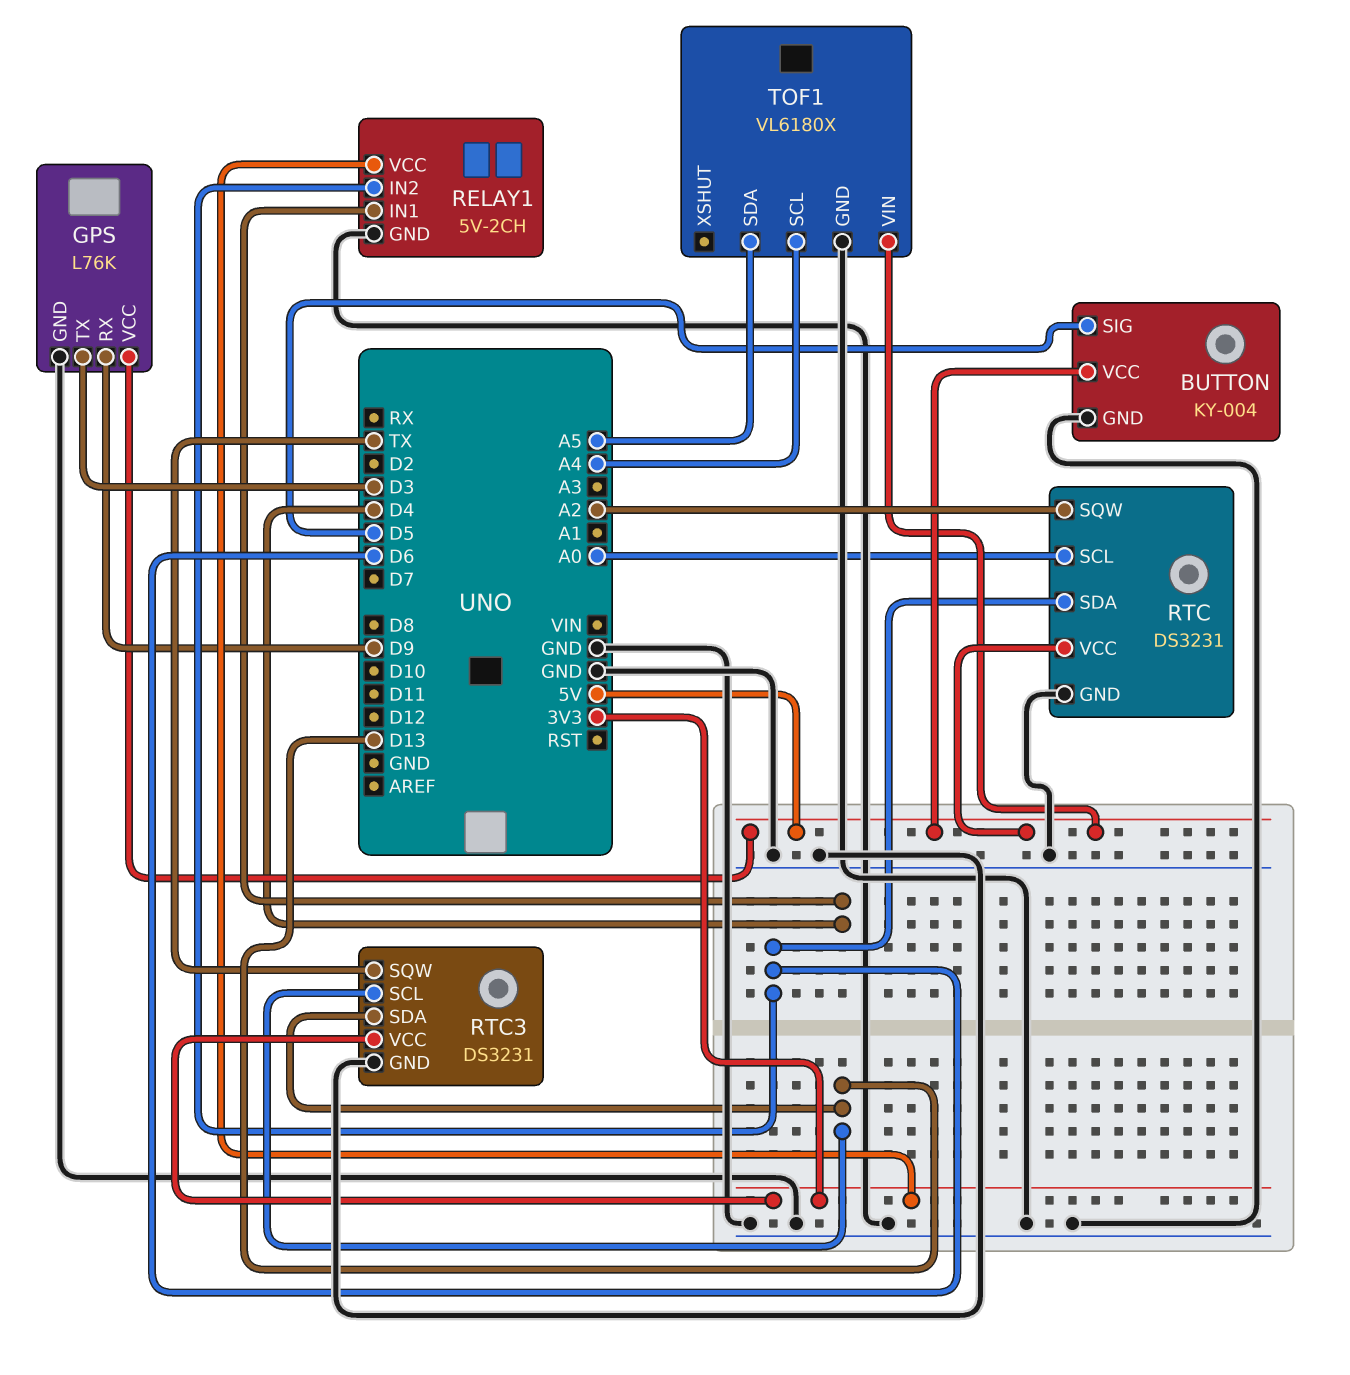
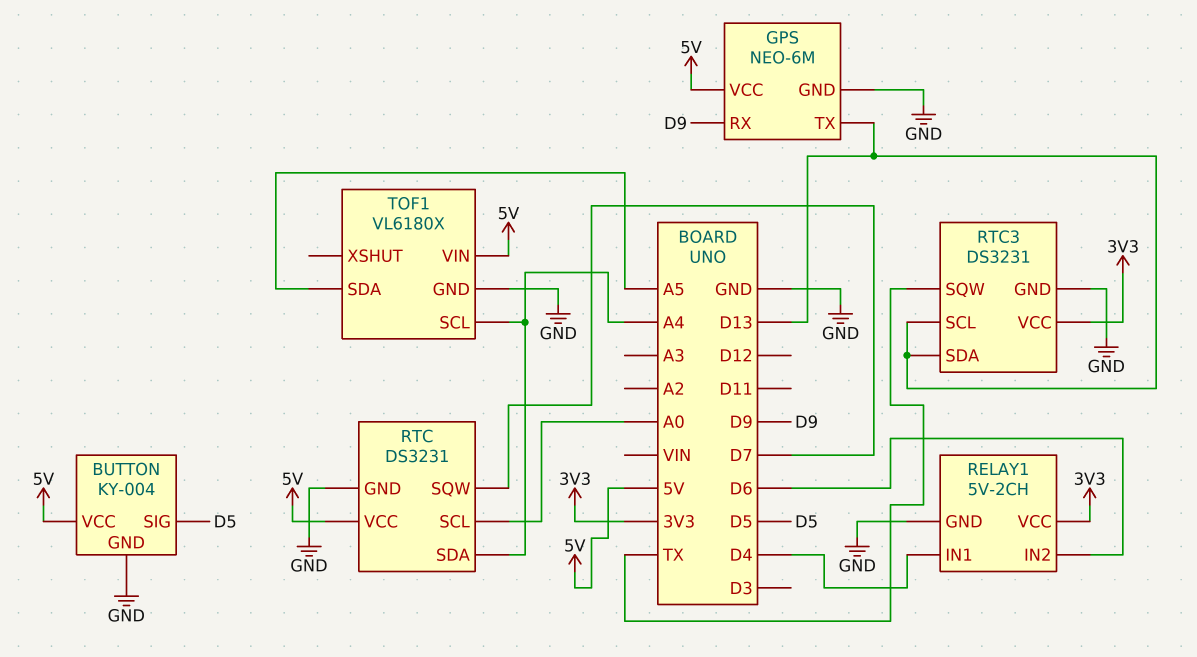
GPS: L76K -> NEO-6M
GPS pin TX: D3 -> D13
RTC pin SDA: D6 -> A4
RTC pin SQW: A2 -> D7

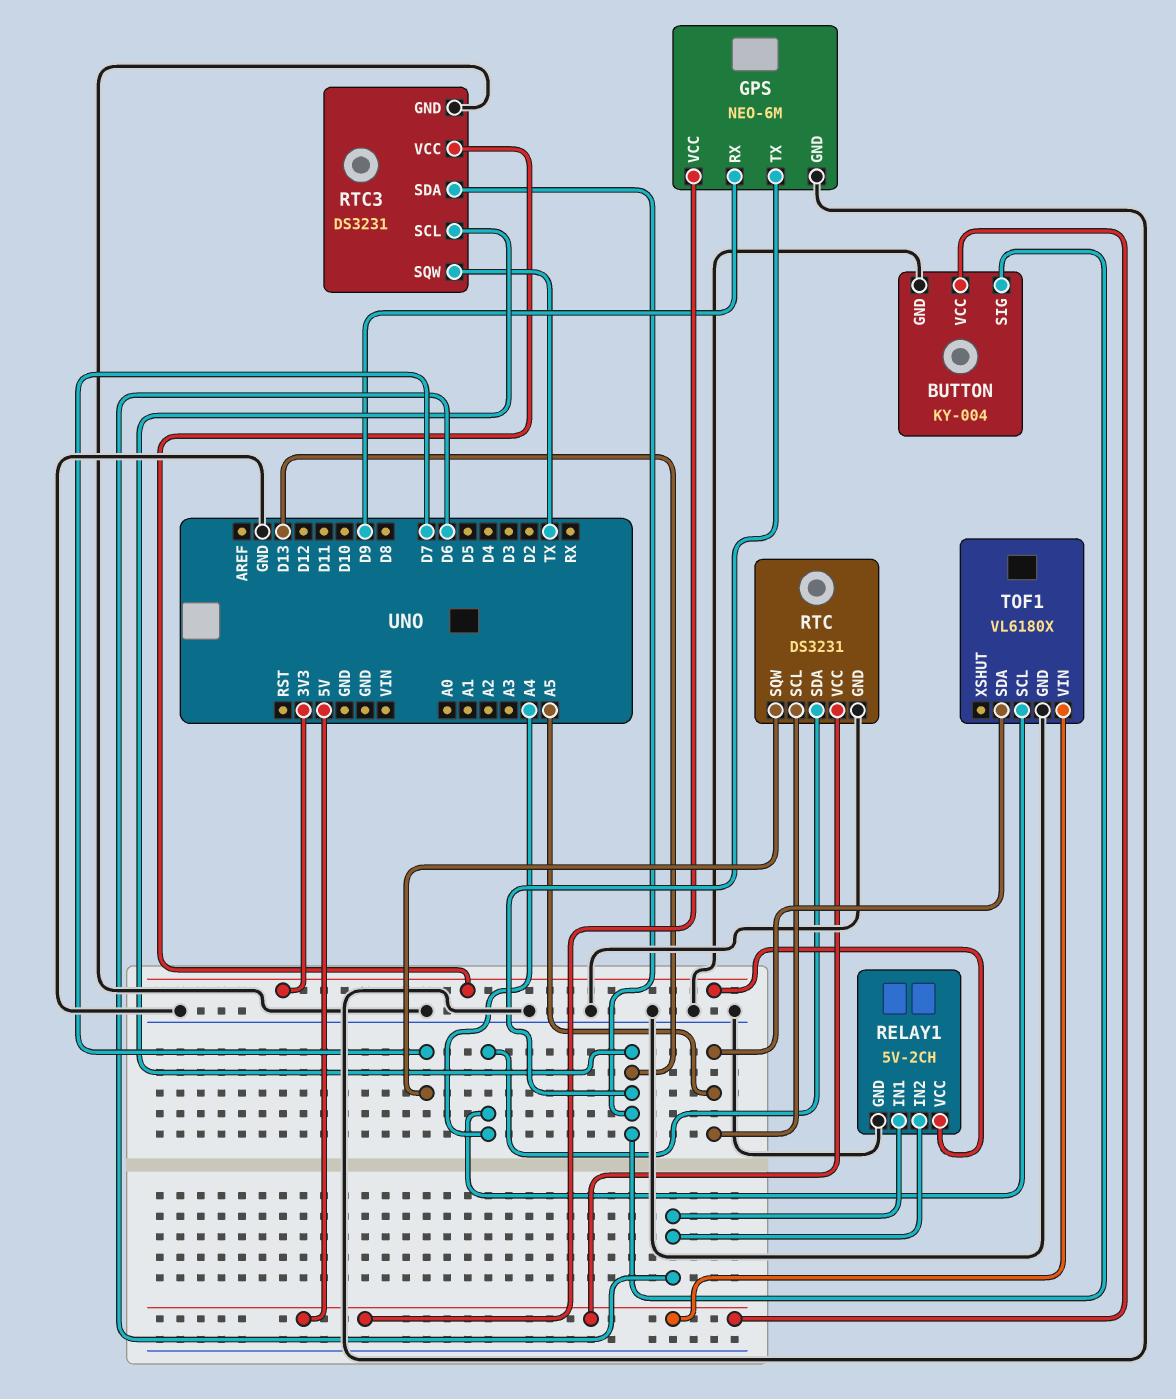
BUTTON pin SIG: D5 -> D13
RELAY1 pin IN1: D4 -> D6
RTC pin SCL: A0 -> A5

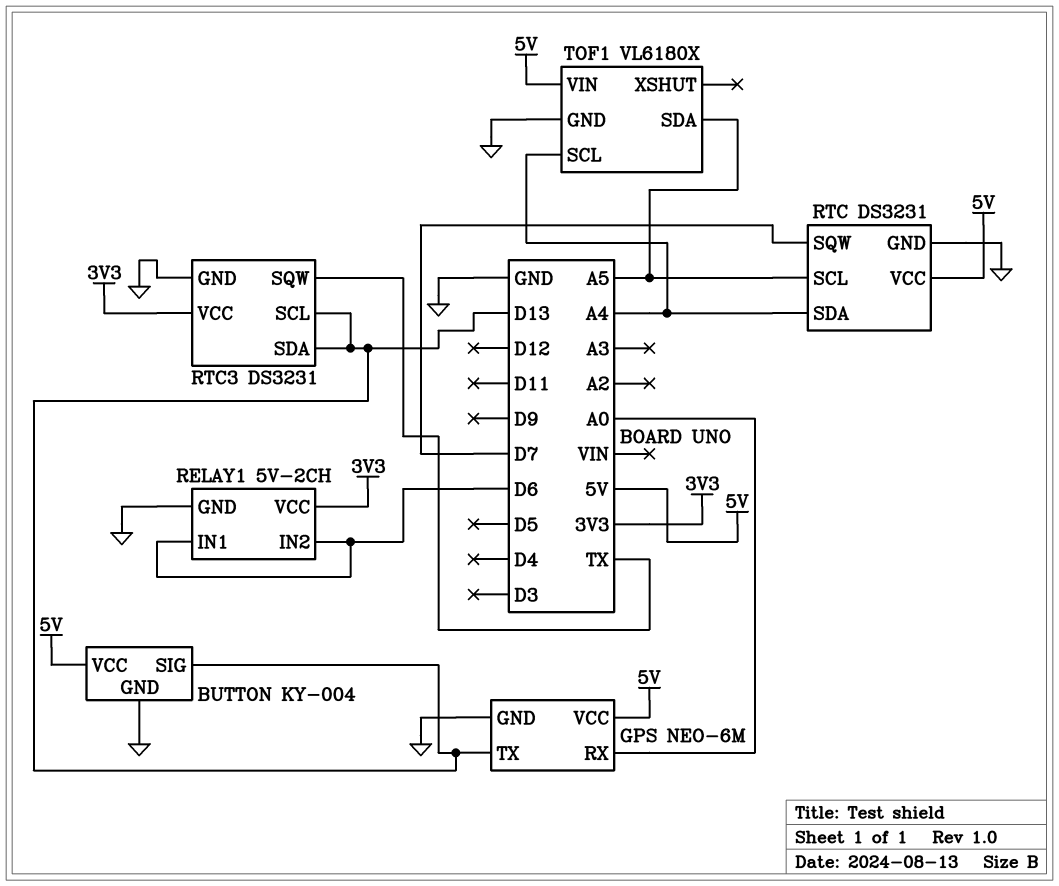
GPS pin RX: D9 -> A0

